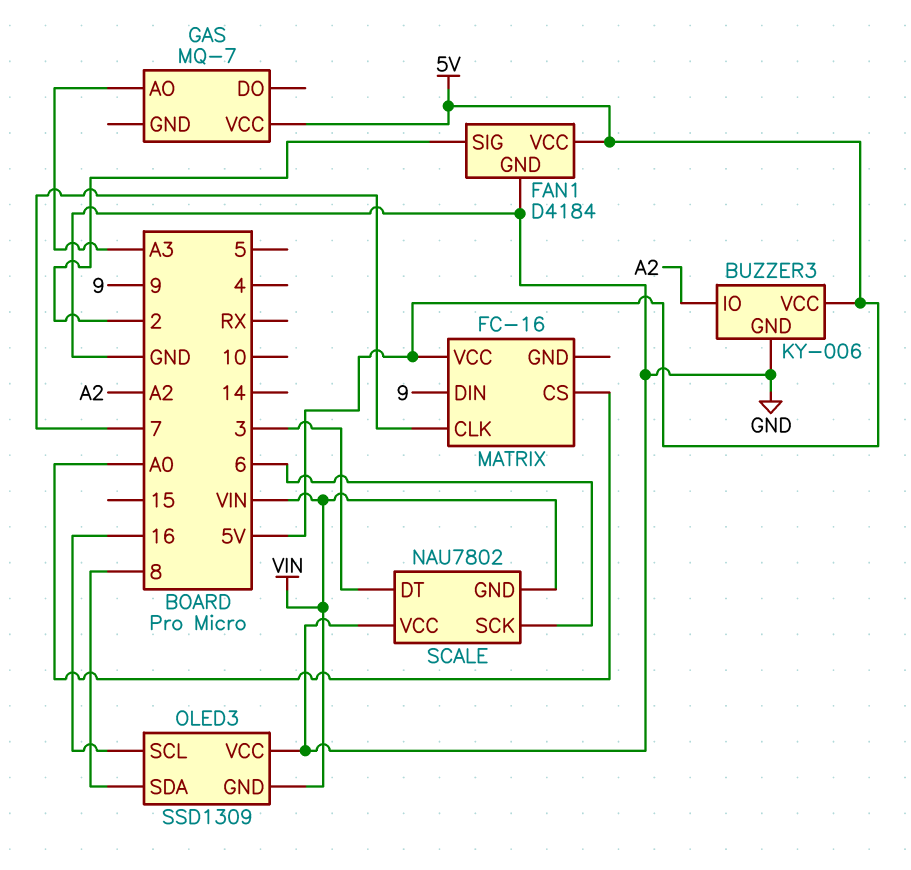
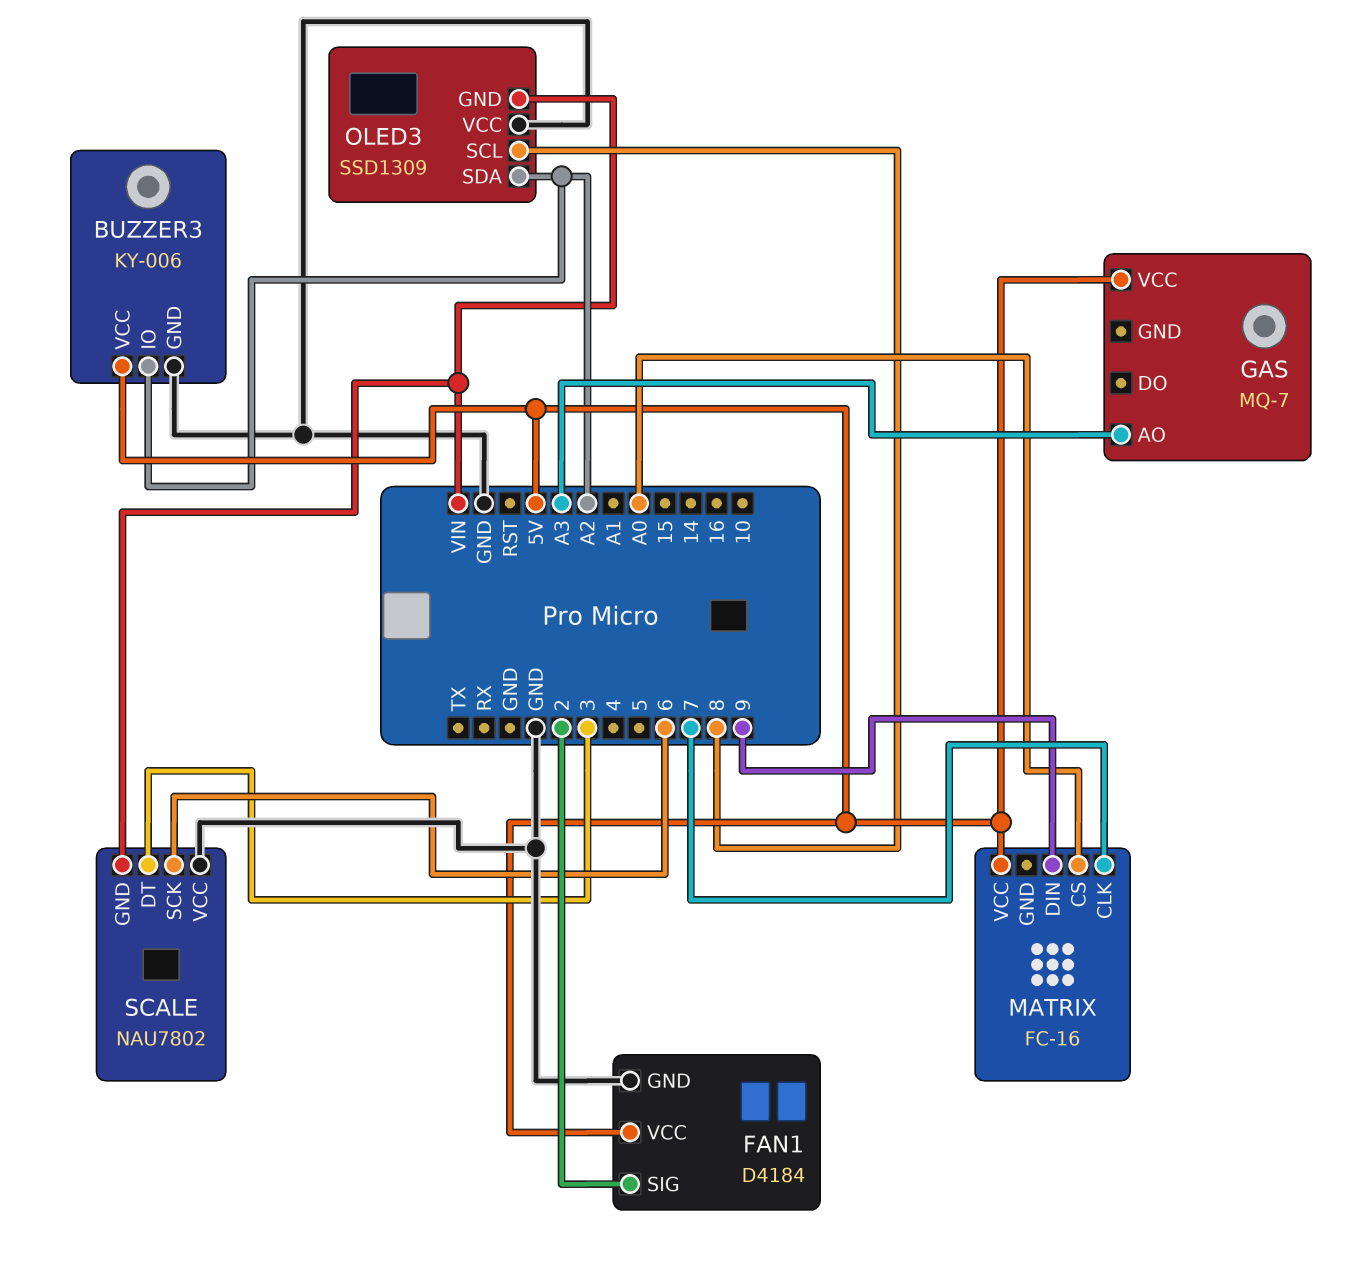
OLED3 pin SCL: 16 -> 8
OLED3 pin SDA: 8 -> A2

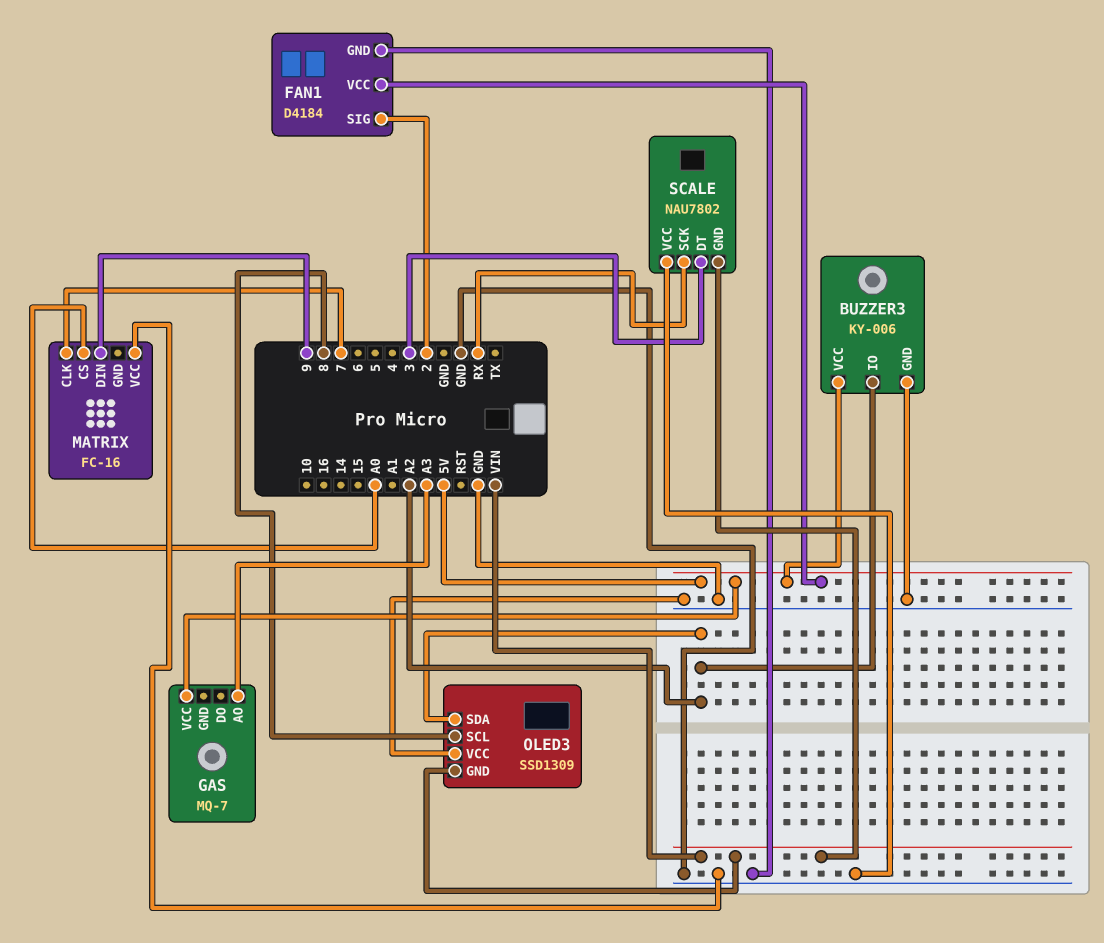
MATRIX pin VCC: 5V -> GND
SCALE pin SCK: 6 -> RX

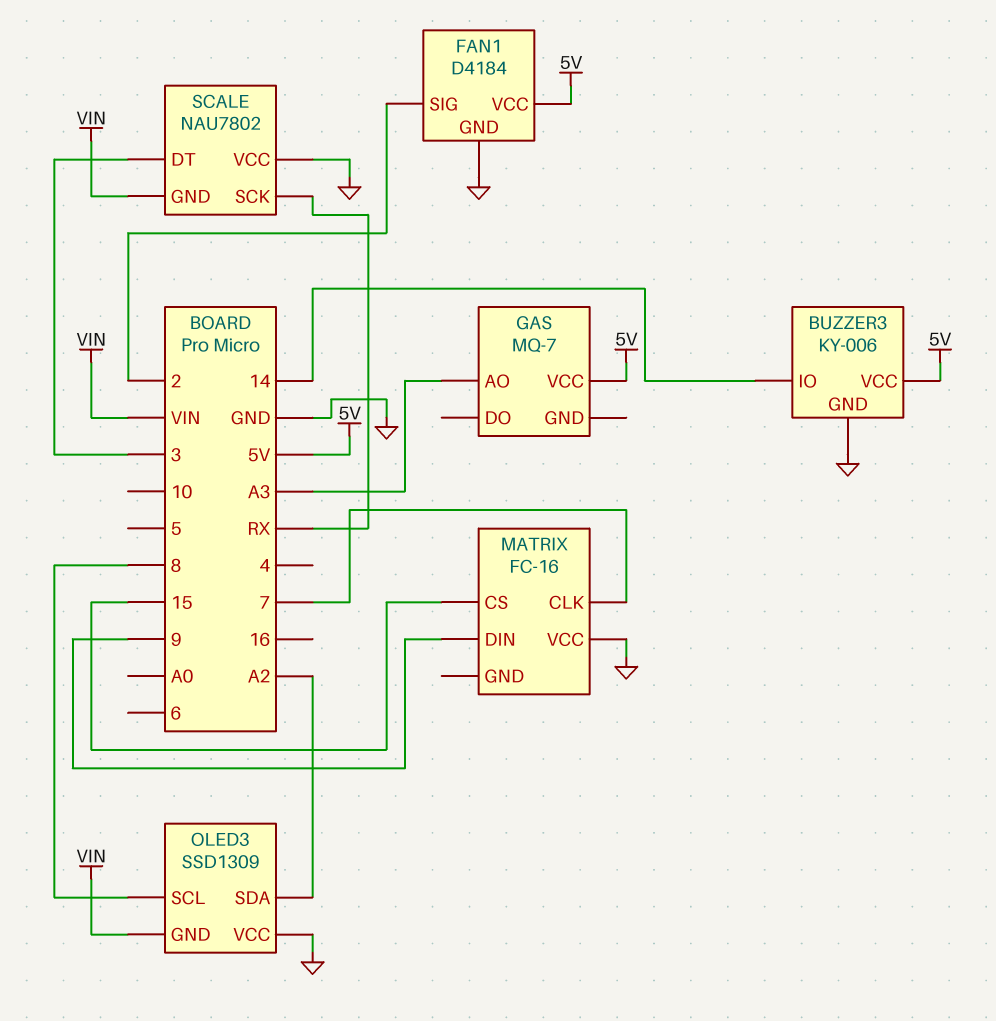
BUZZER3 pin IO: A2 -> 14
MATRIX pin CS: A0 -> 15

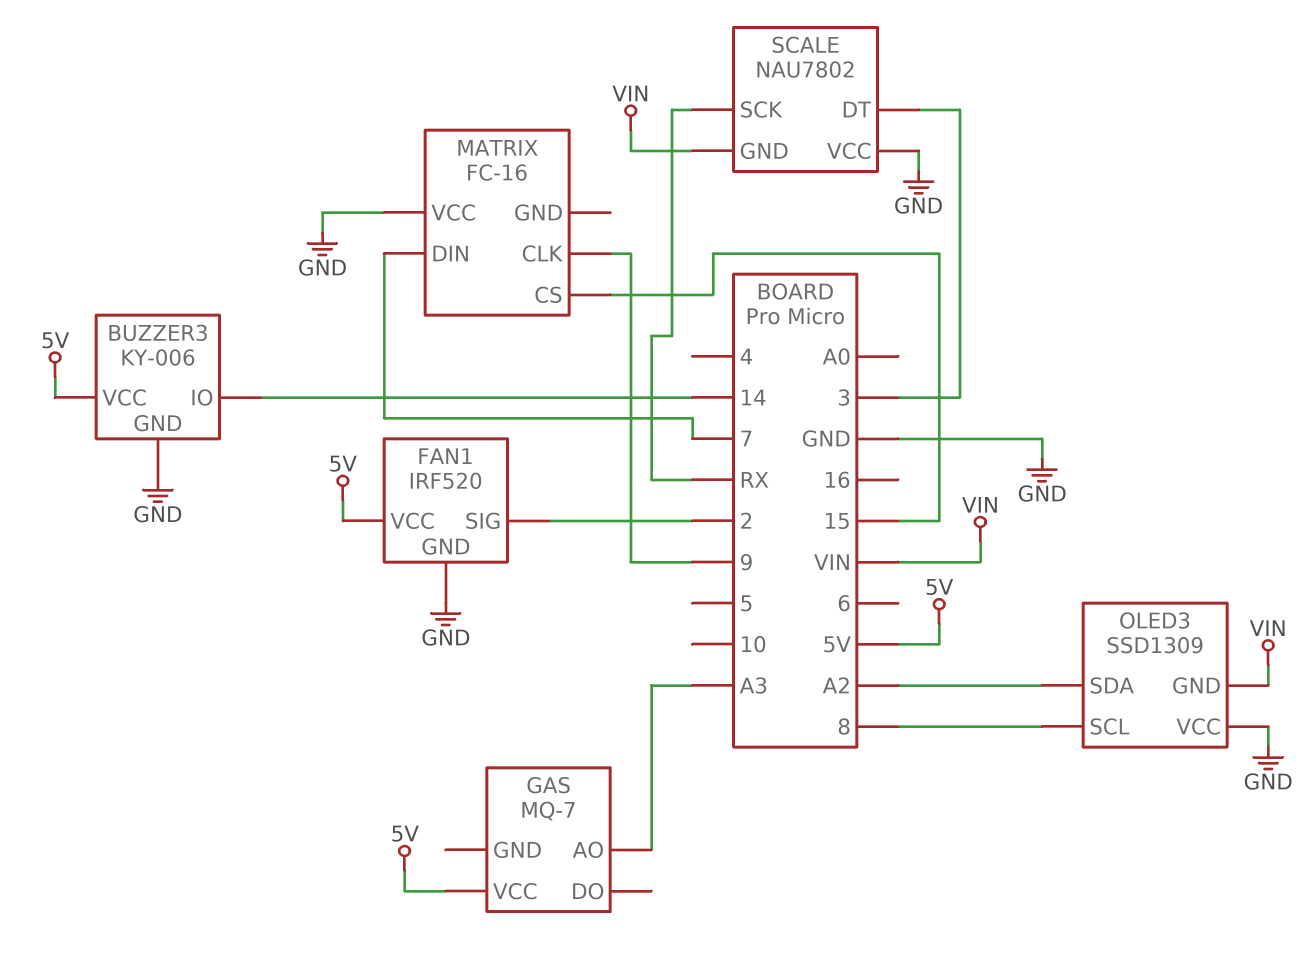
FAN1: D4184 -> IRF520
MATRIX pin CLK: 7 -> 9
MATRIX pin DIN: 9 -> 7

